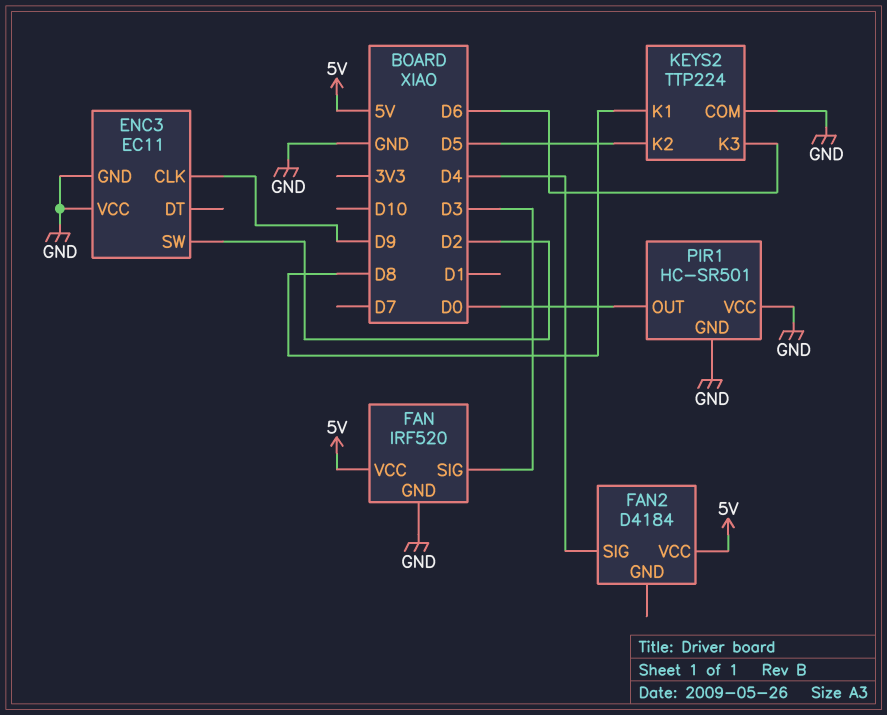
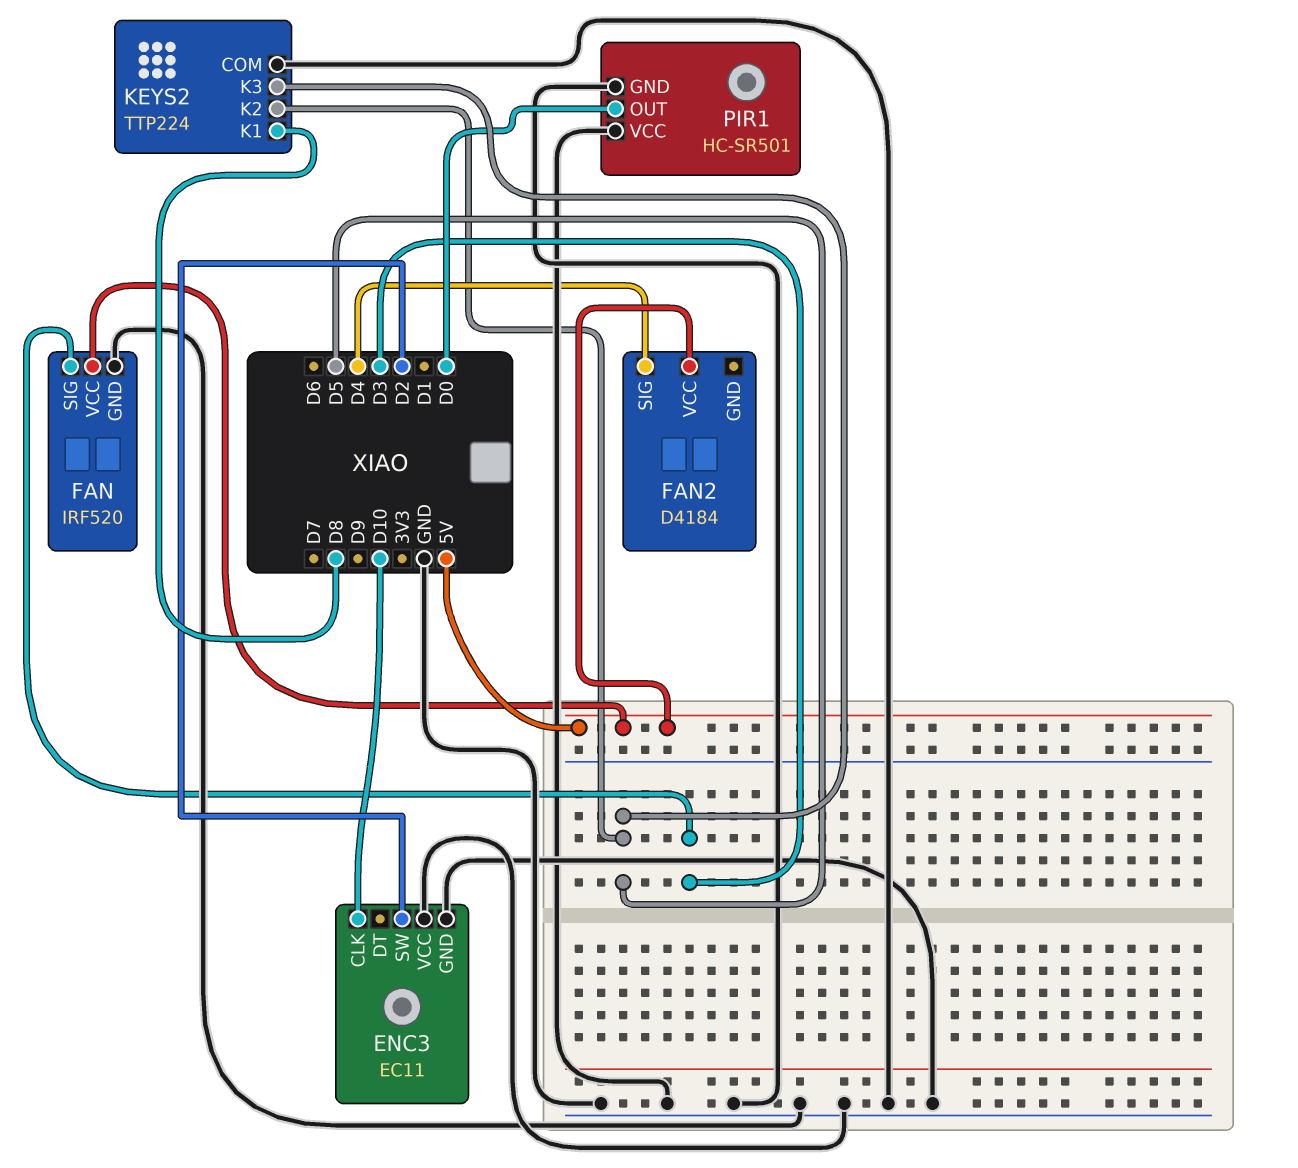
ENC3 pin CLK: D9 -> D10
KEYS2 pin K3: D6 -> D5

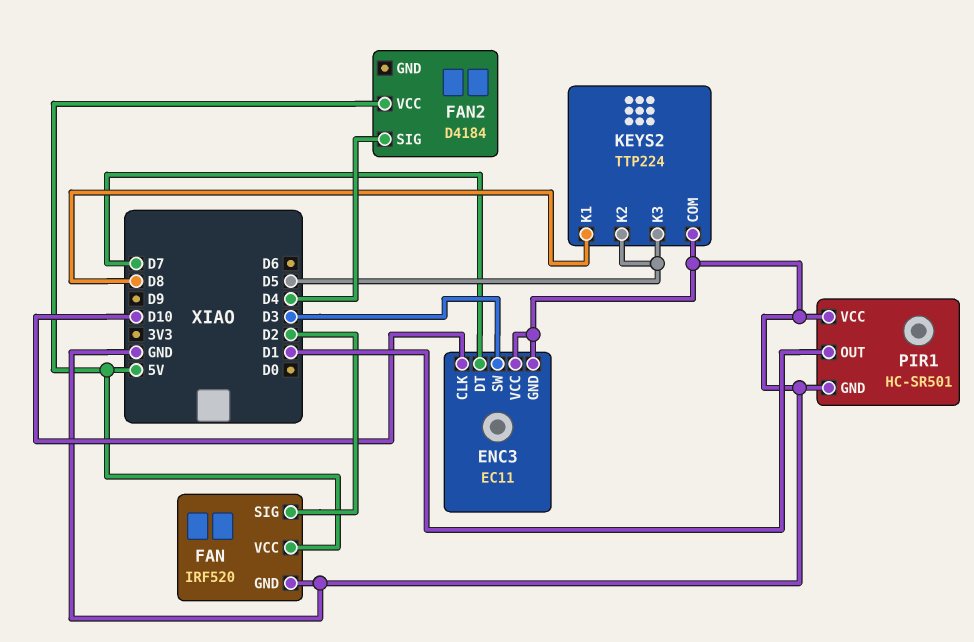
ENC3 pin DT: none -> D7
ENC3 pin SW: D2 -> D3
FAN pin SIG: D3 -> D2
PIR1 pin OUT: D0 -> D1

